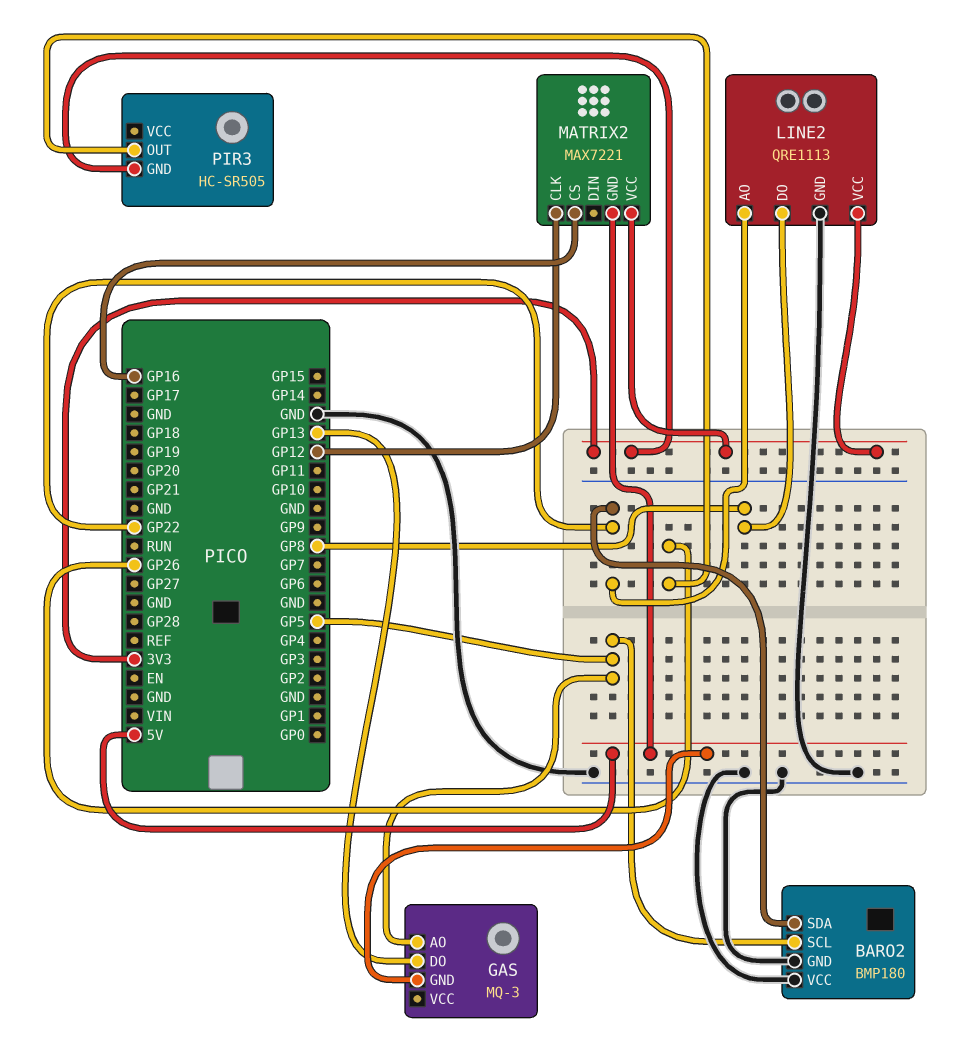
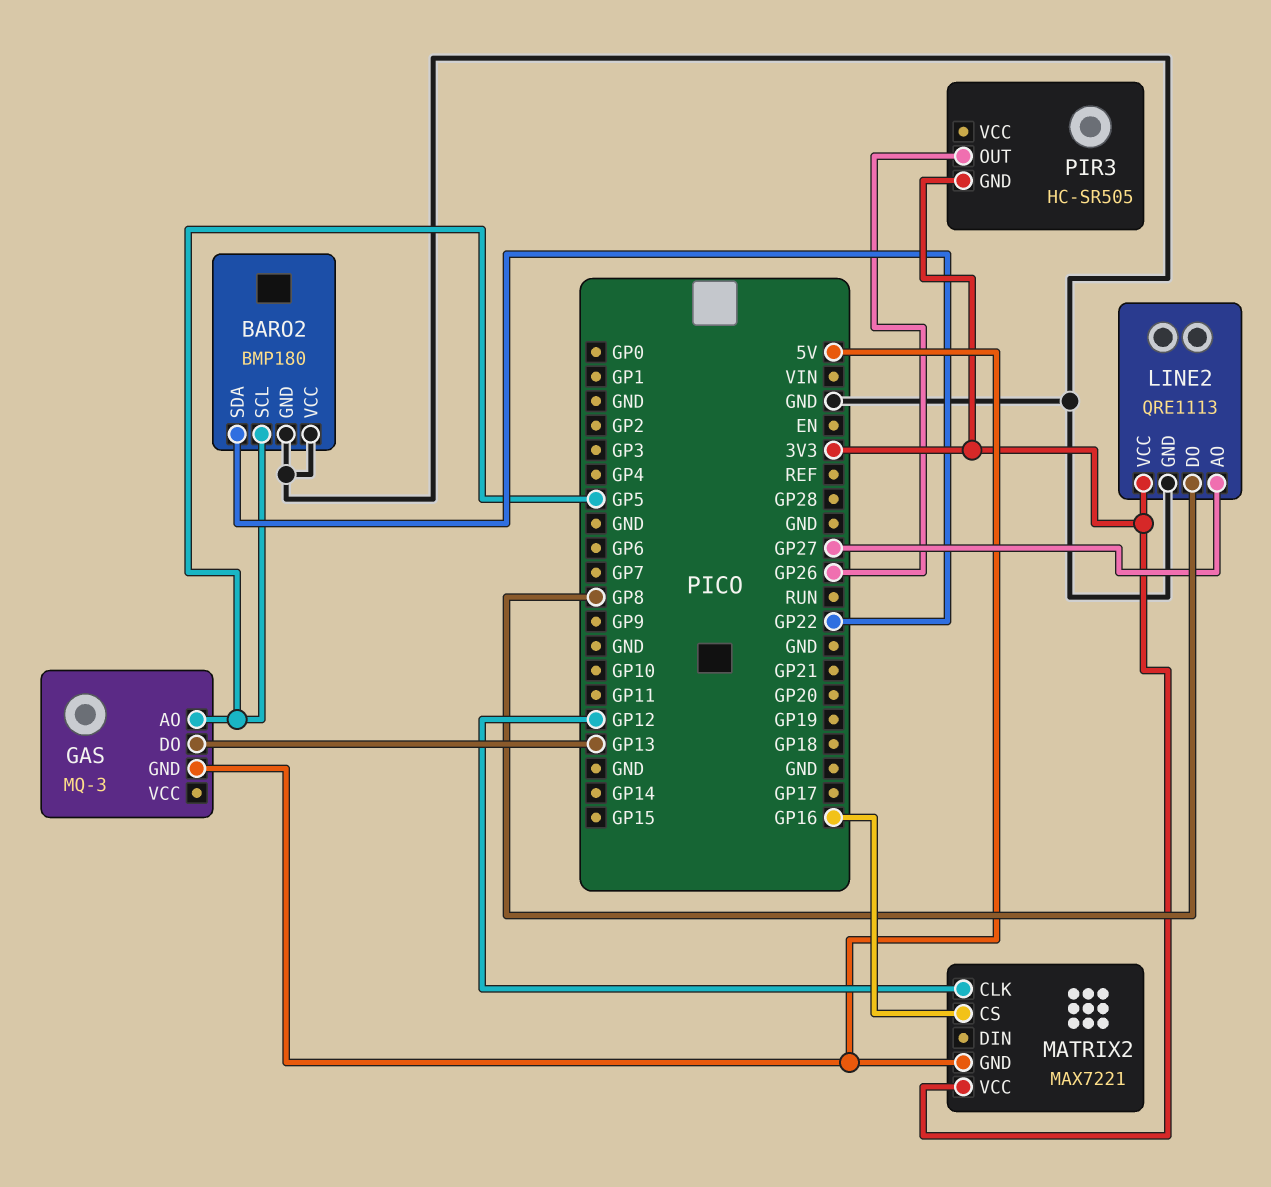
LINE2 pin AO: GP22 -> GP27

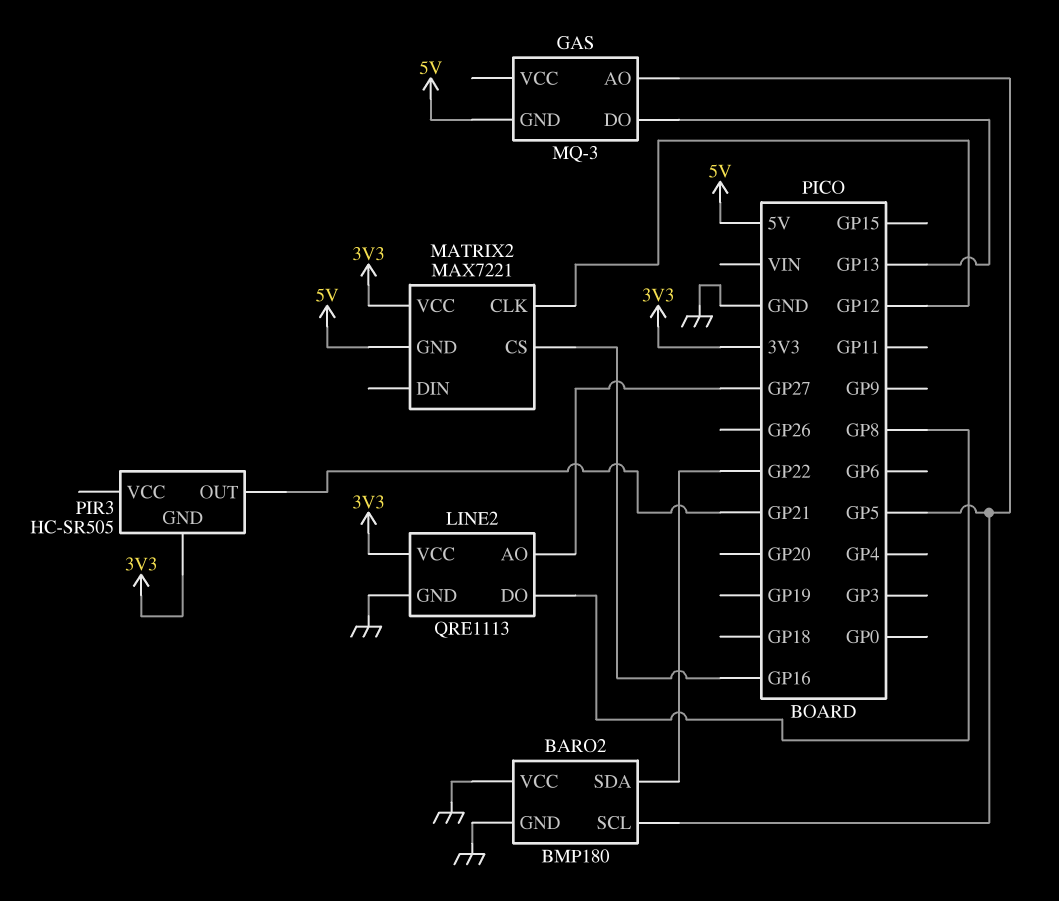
PIR3 pin OUT: GP26 -> GP21

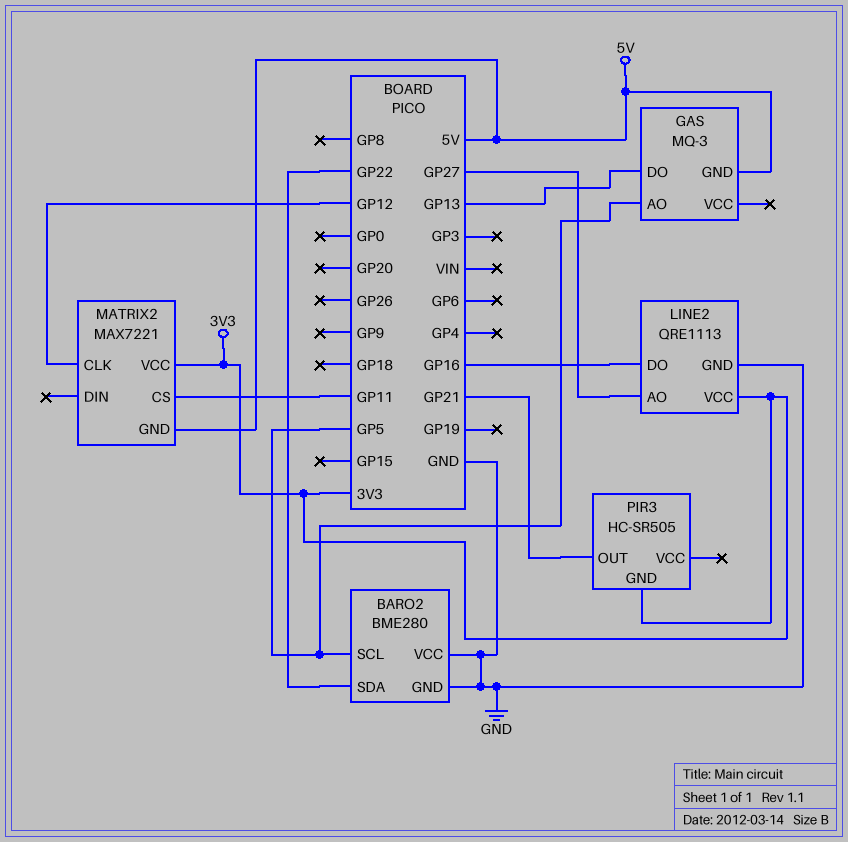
BARO2: BMP180 -> BME280
LINE2 pin DO: GP8 -> GP16
MATRIX2 pin CS: GP16 -> GP11

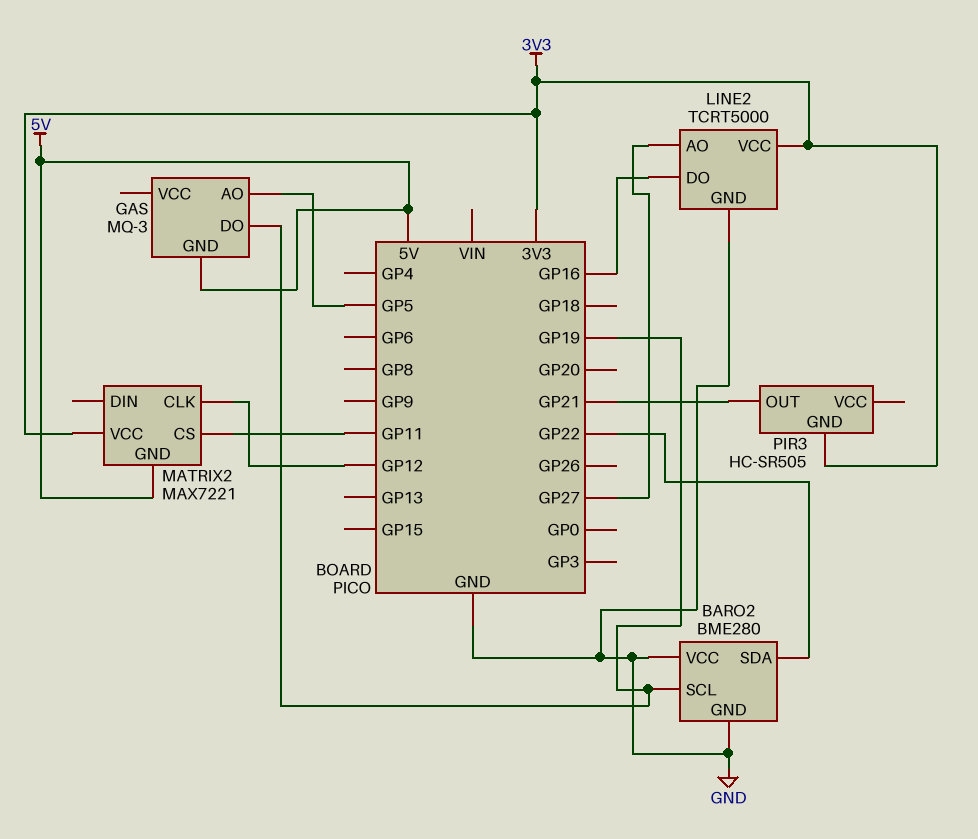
BARO2 pin SCL: GP5 -> GP19
GAS pin DO: GP13 -> GP19
LINE2: QRE1113 -> TCRT5000

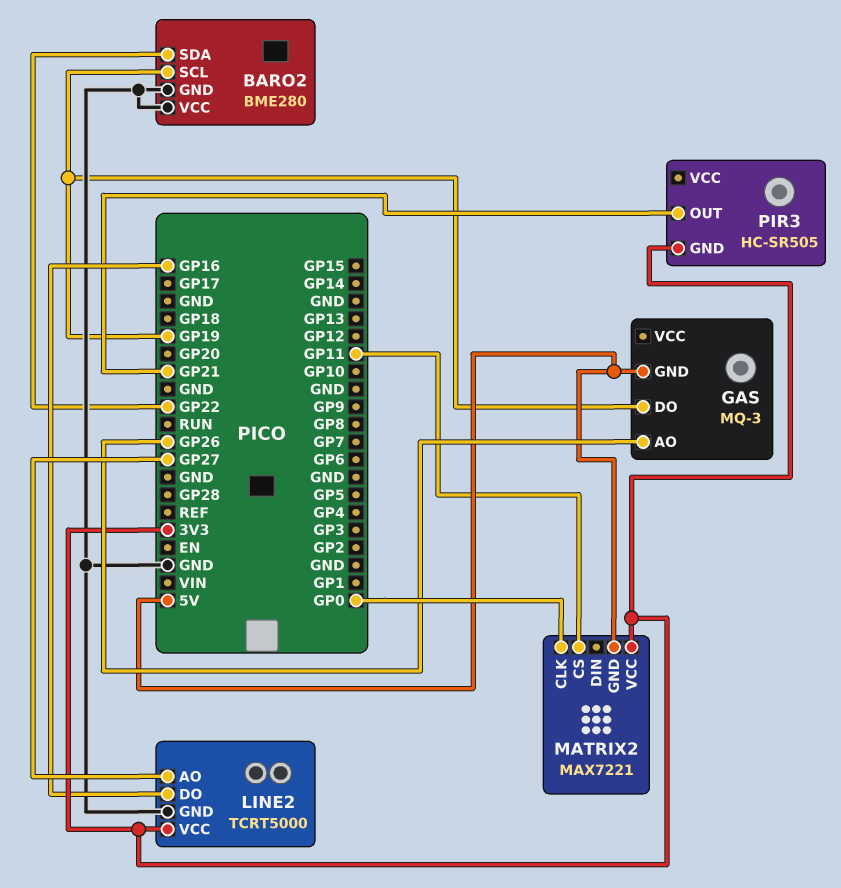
GAS pin AO: GP5 -> GP26
MATRIX2 pin CLK: GP12 -> GP0

